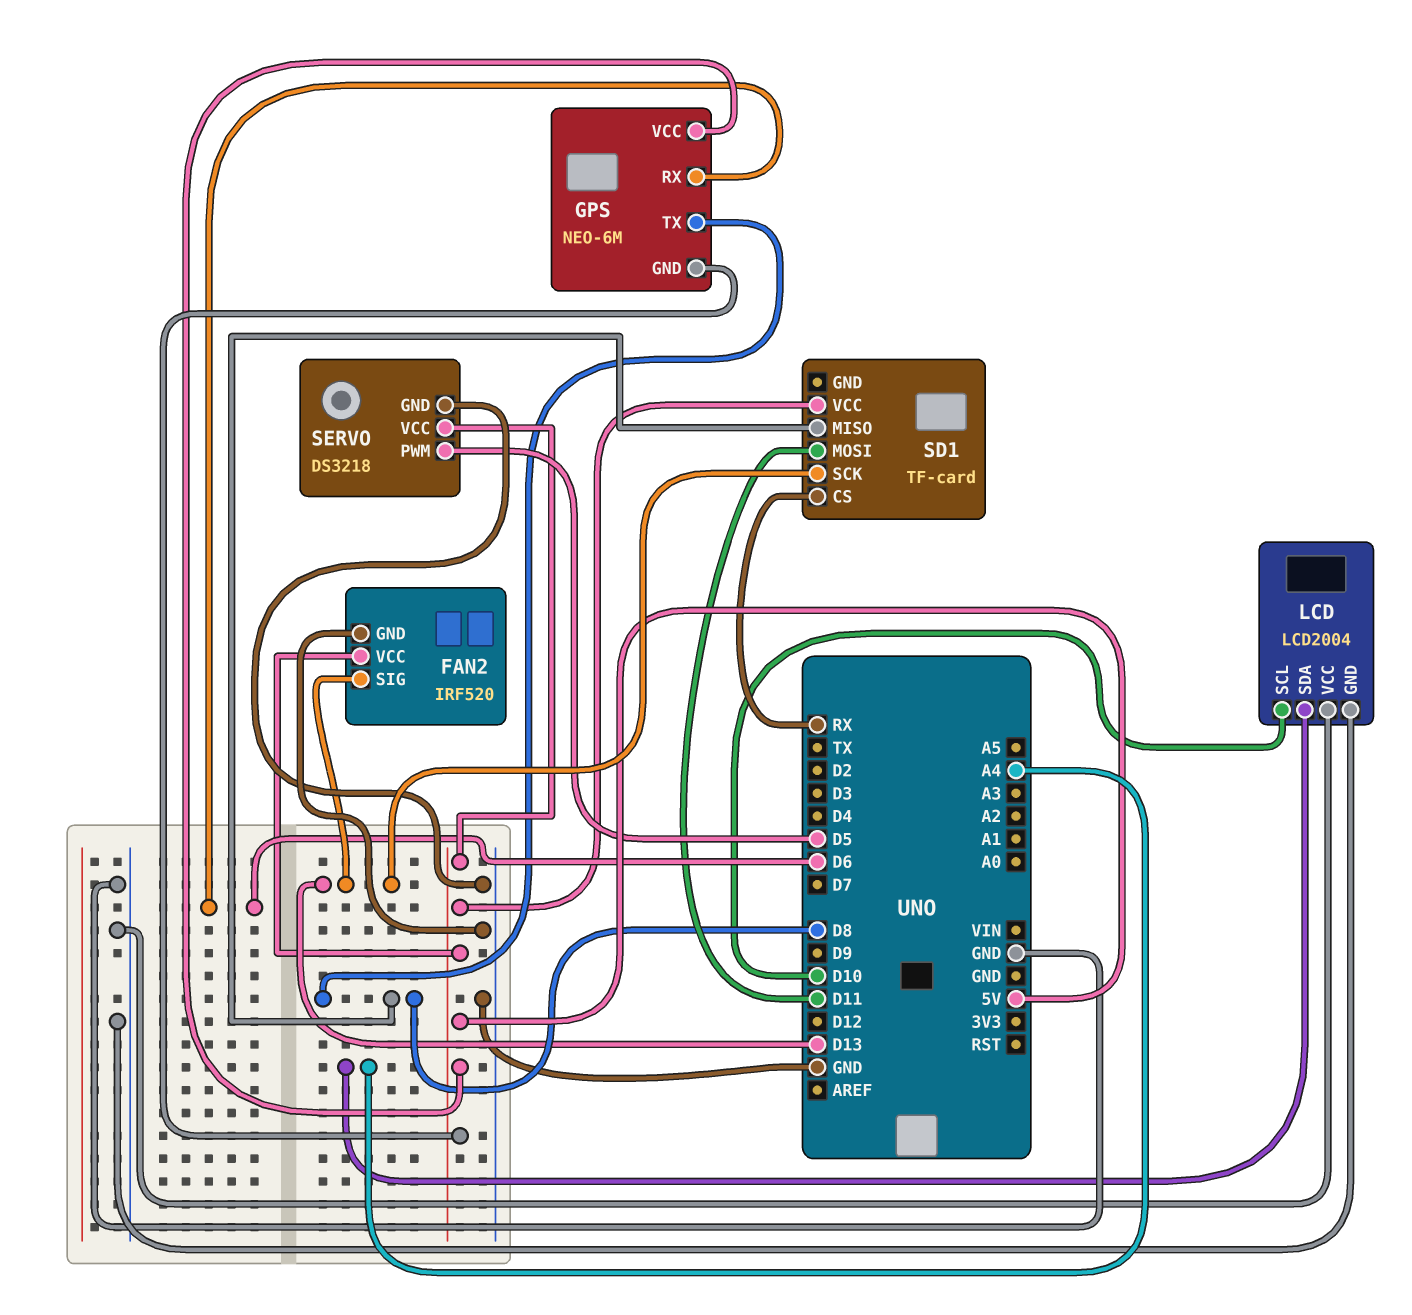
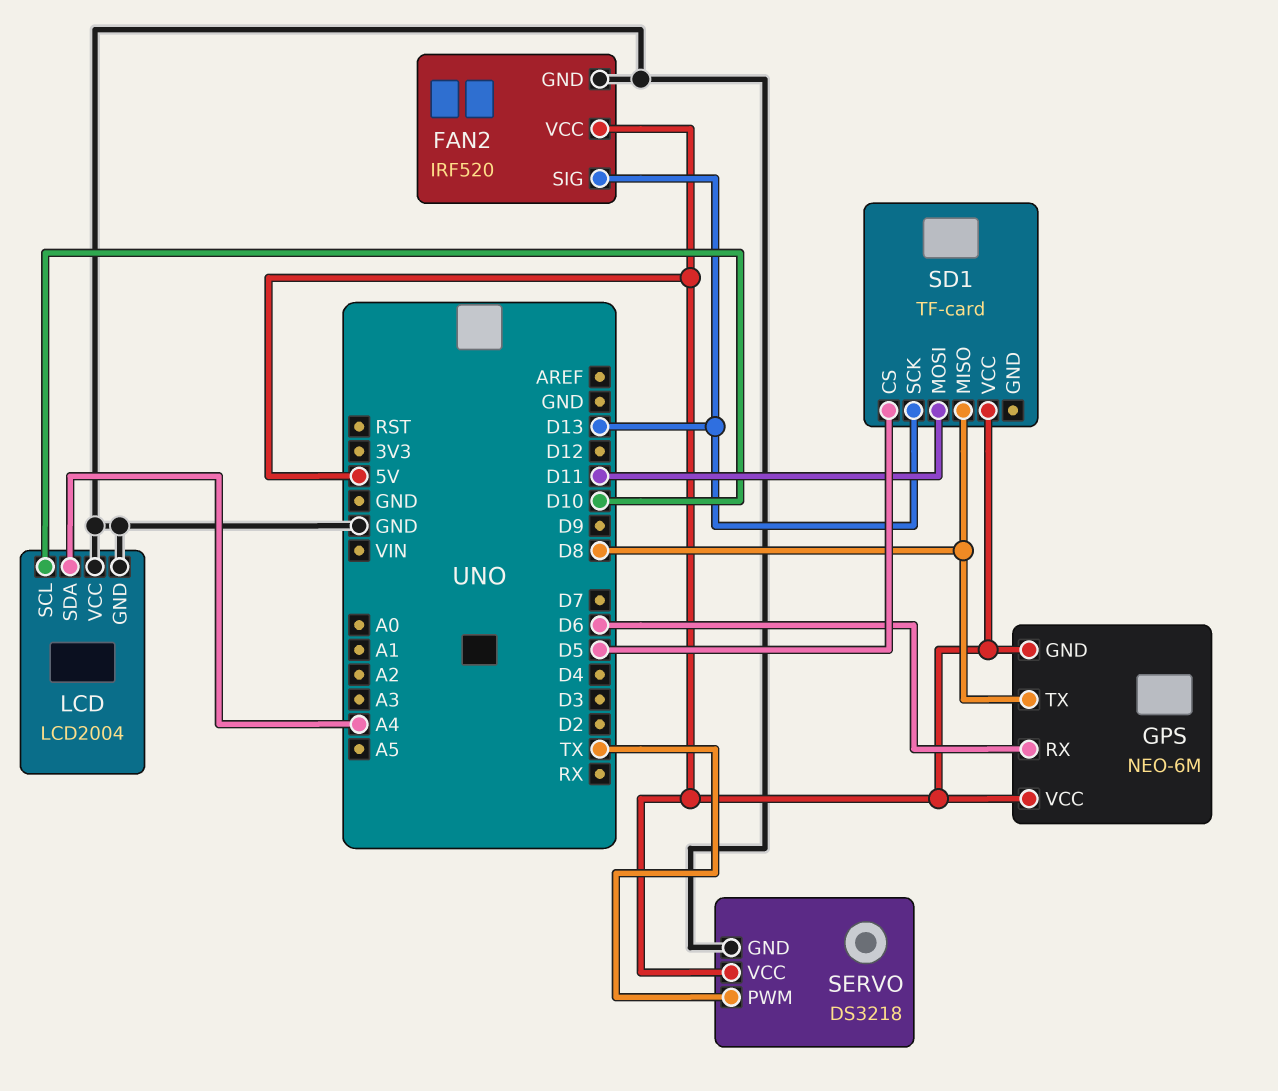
SD1 pin CS: RX -> D5
SERVO pin PWM: D5 -> TX

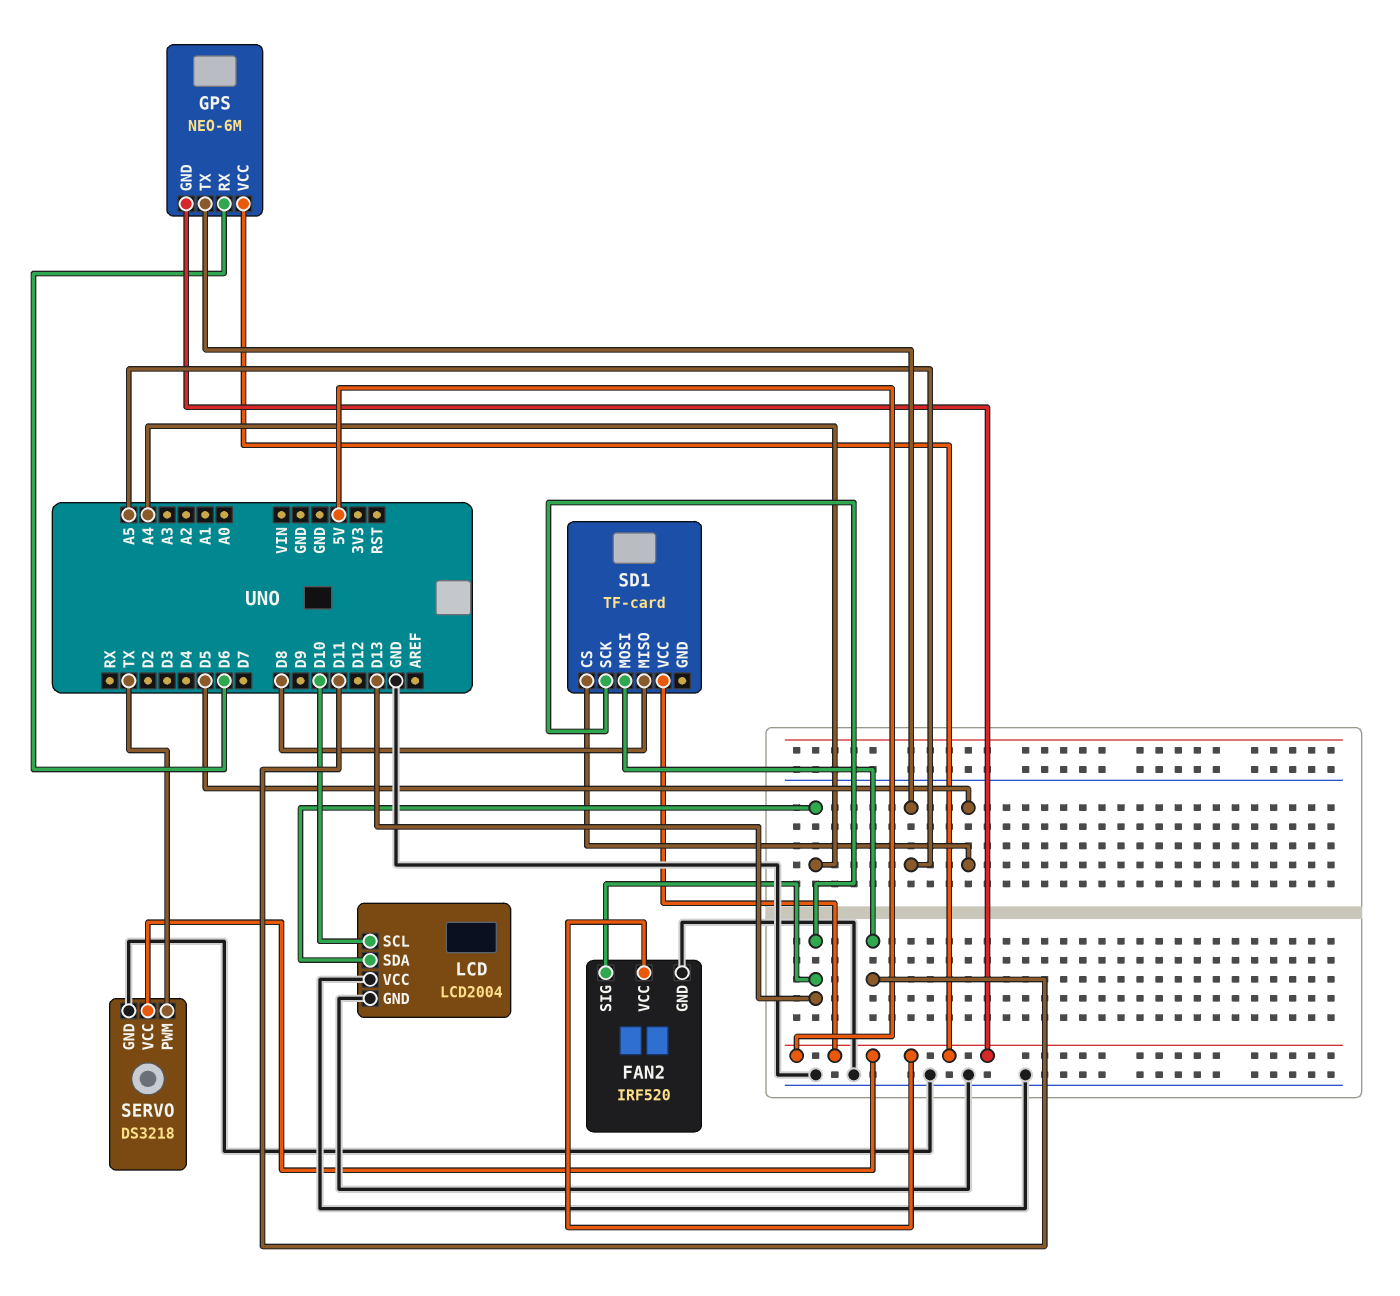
GPS pin TX: D8 -> A5

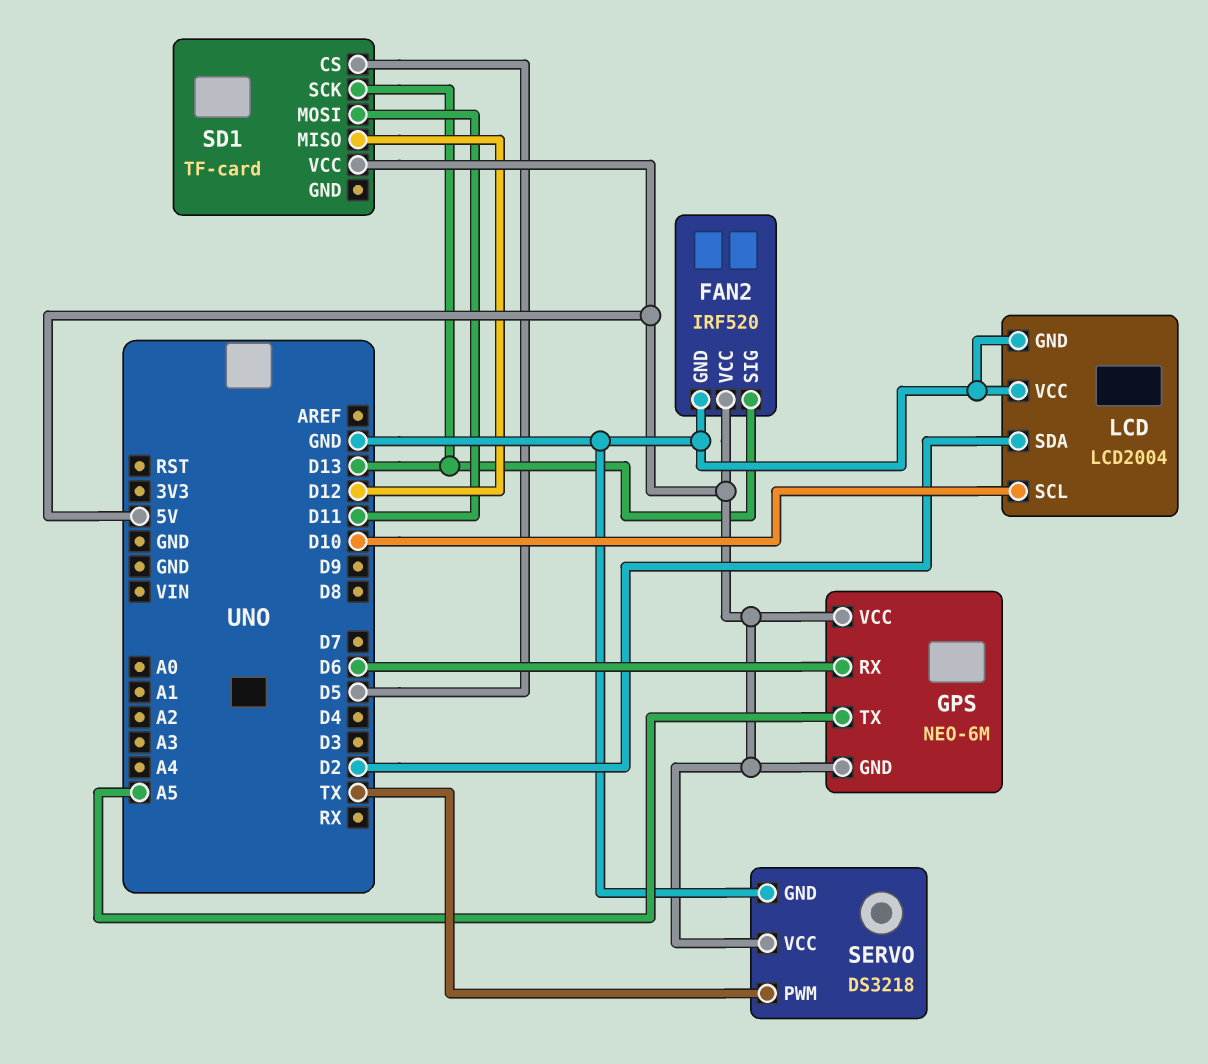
LCD pin SDA: A4 -> D2
SD1 pin MISO: D8 -> D12

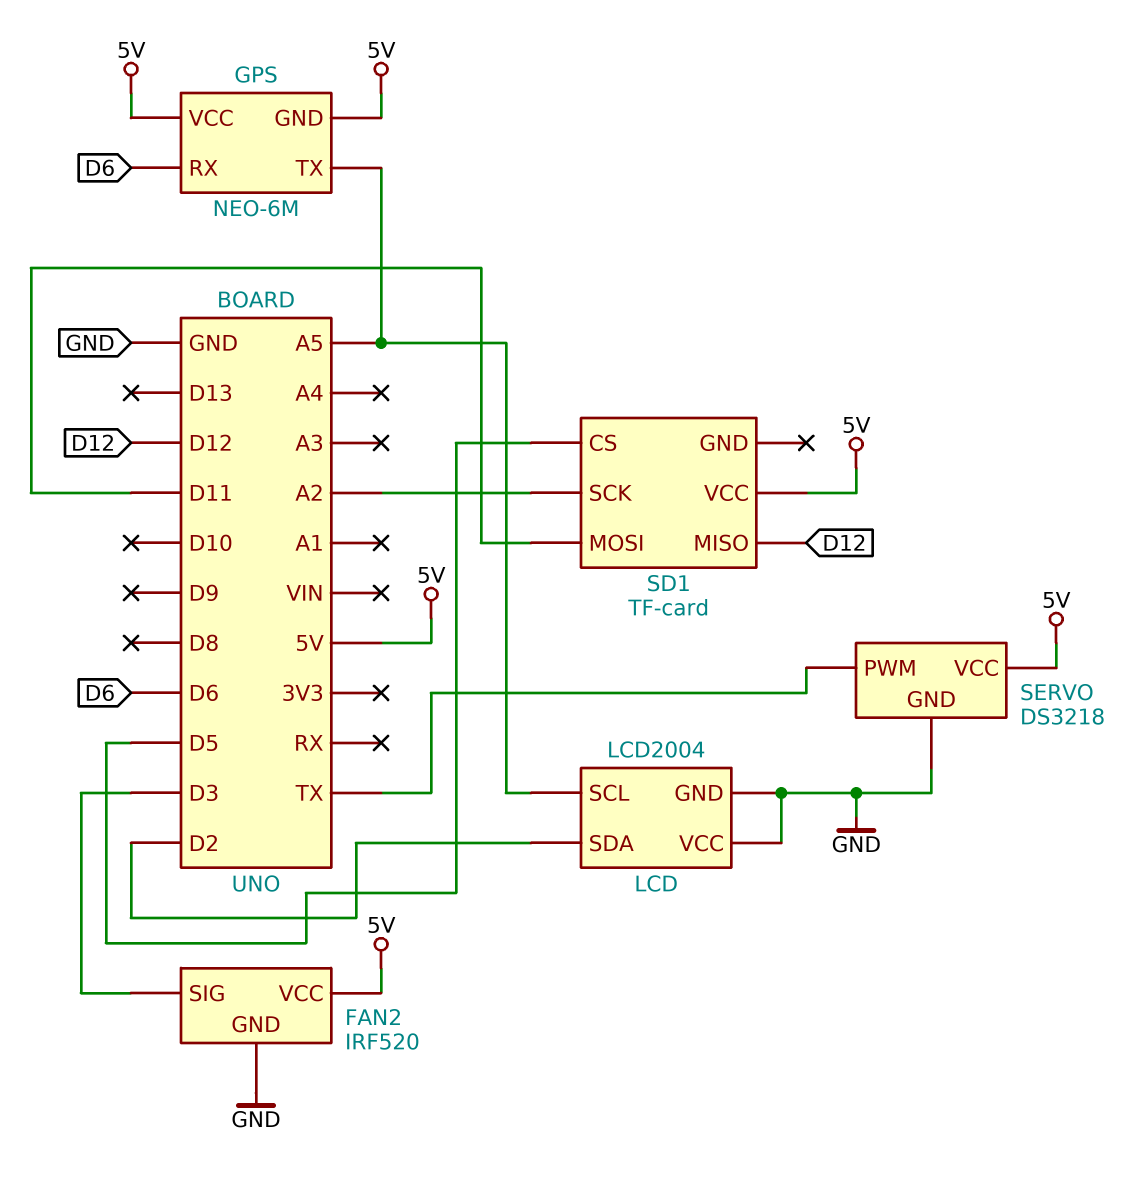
FAN2 pin SIG: D13 -> D3
LCD pin SCL: D10 -> A5
SD1 pin SCK: D13 -> A2

